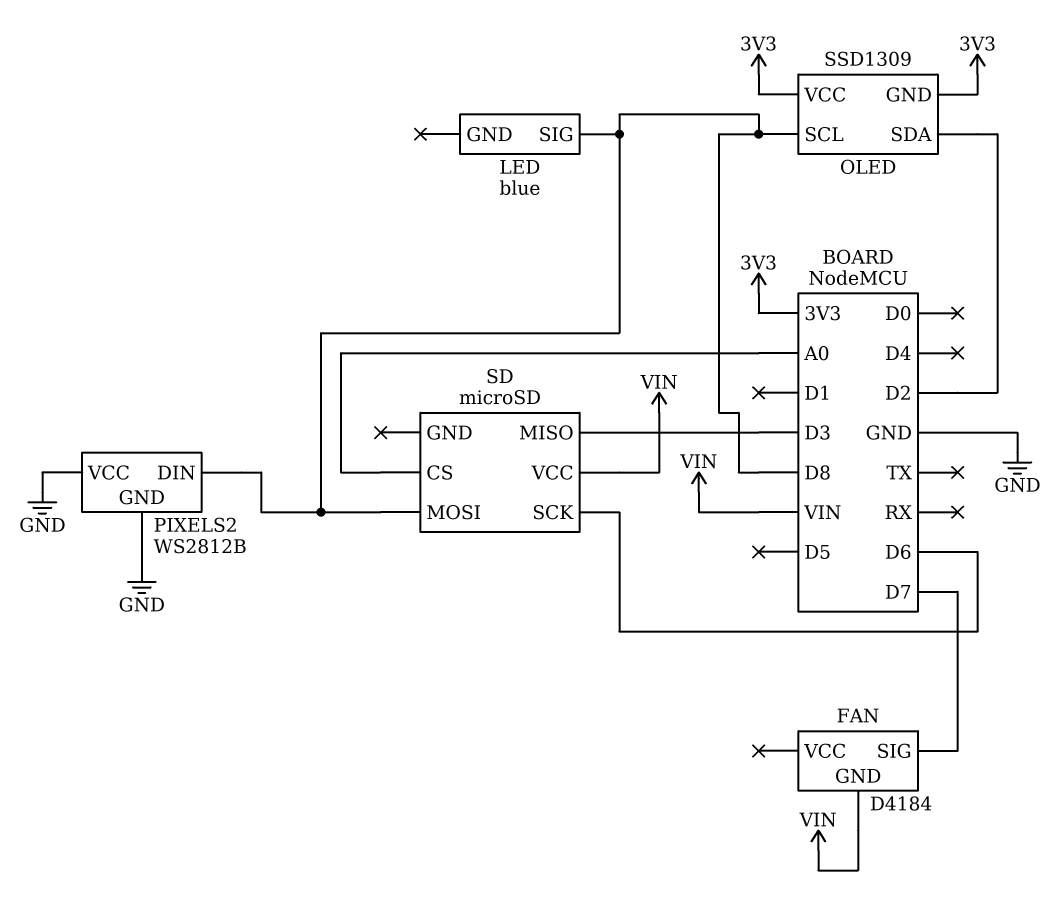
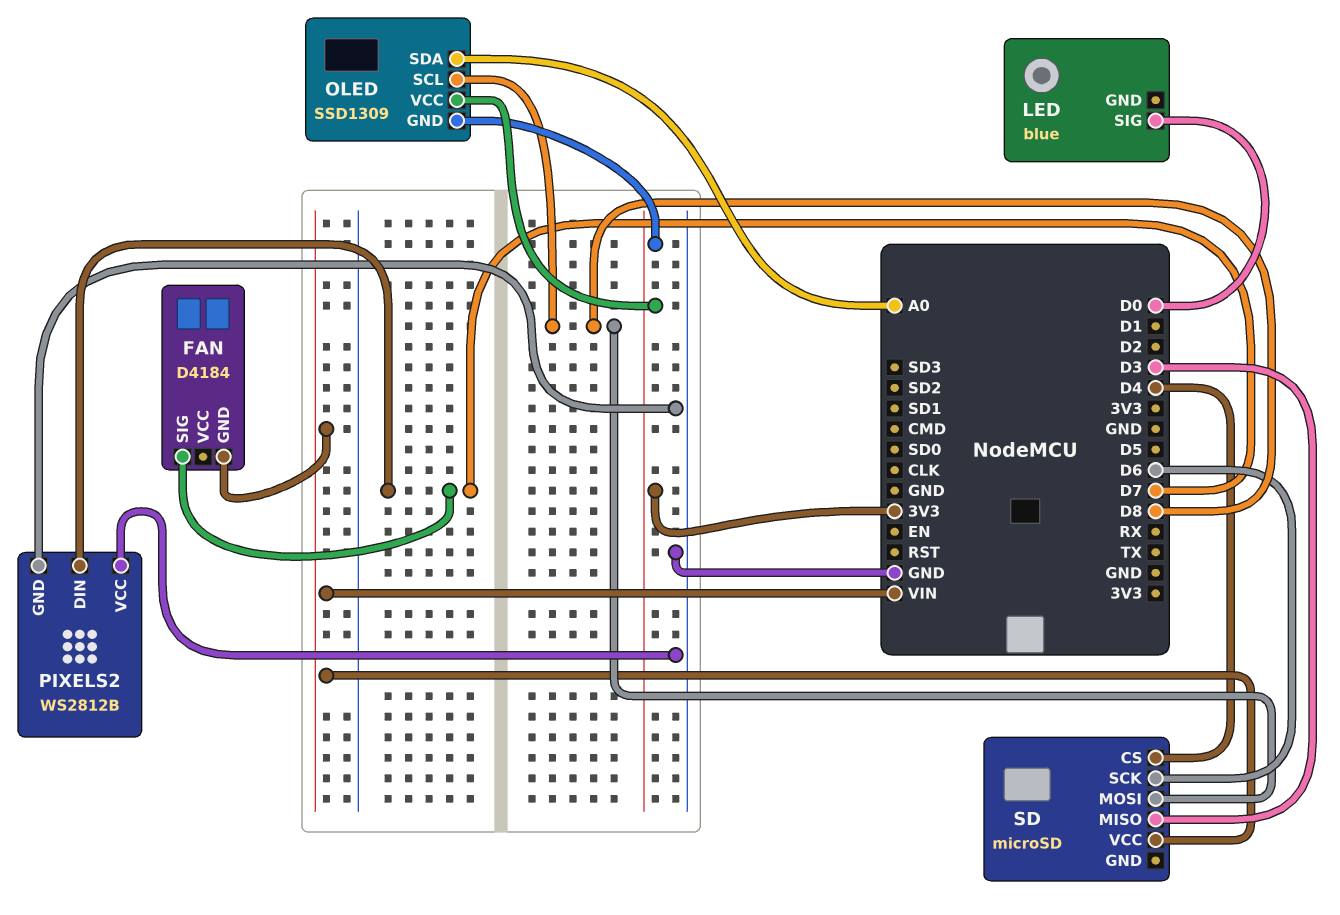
LED pin SIG: D8 -> D0
OLED pin SDA: D2 -> A0
PIXELS2 pin DIN: D8 -> D7
SD pin CS: A0 -> D4

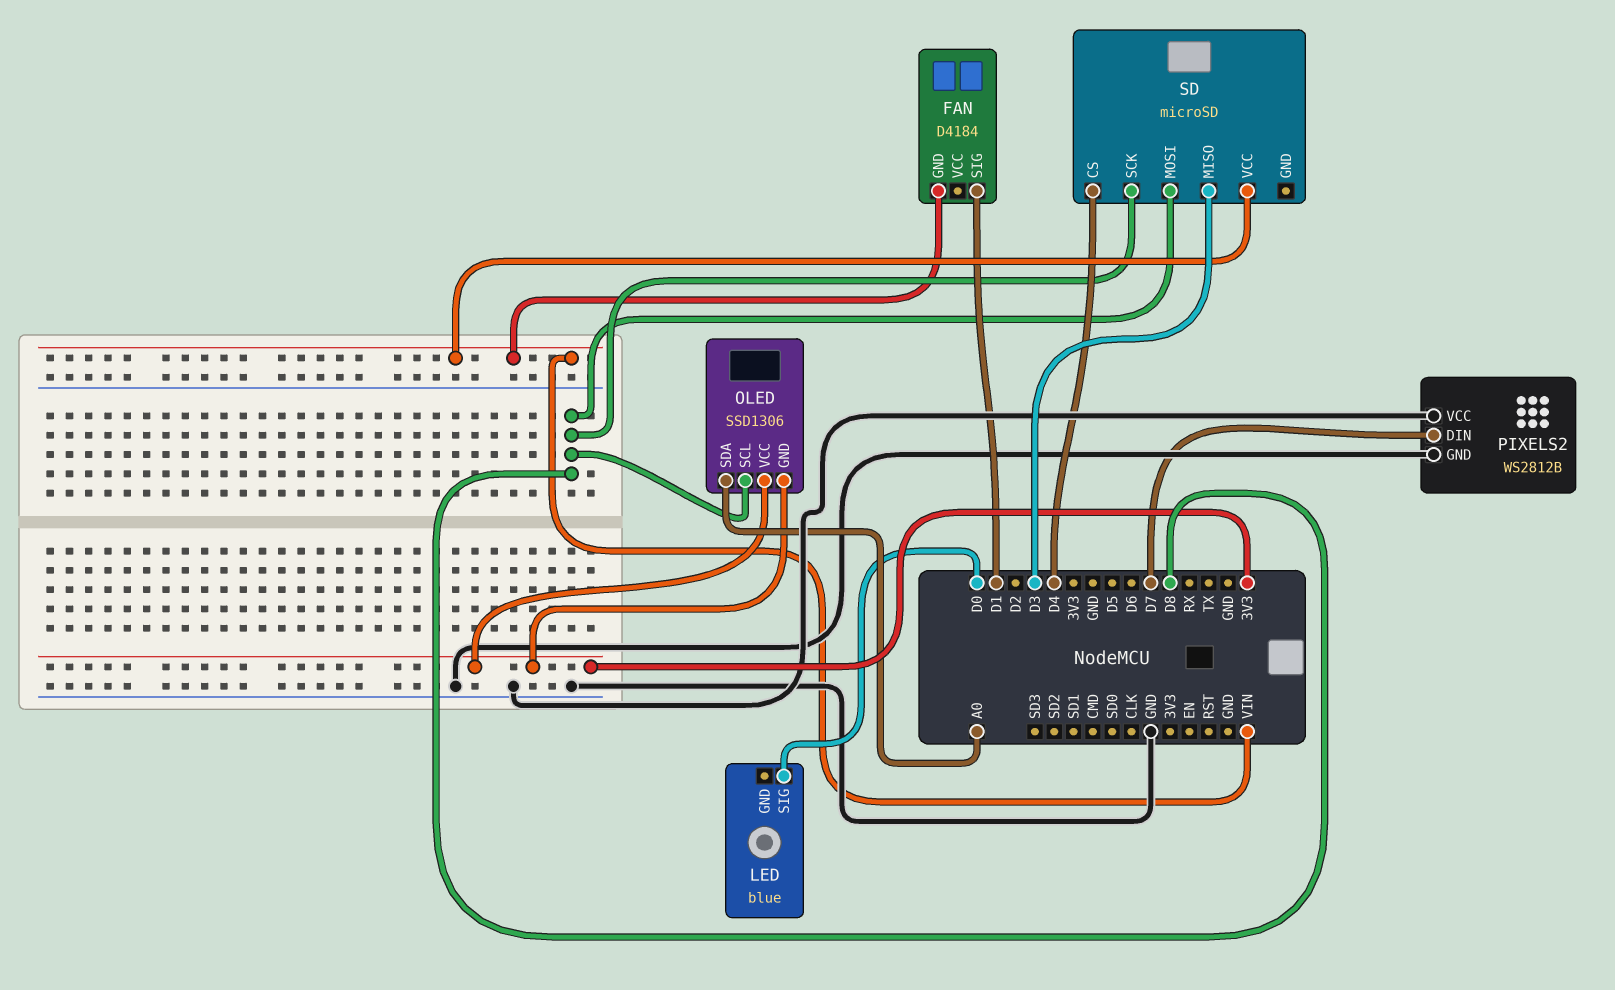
FAN pin SIG: D7 -> D1
OLED: SSD1309 -> SSD1306
SD pin SCK: D6 -> D8

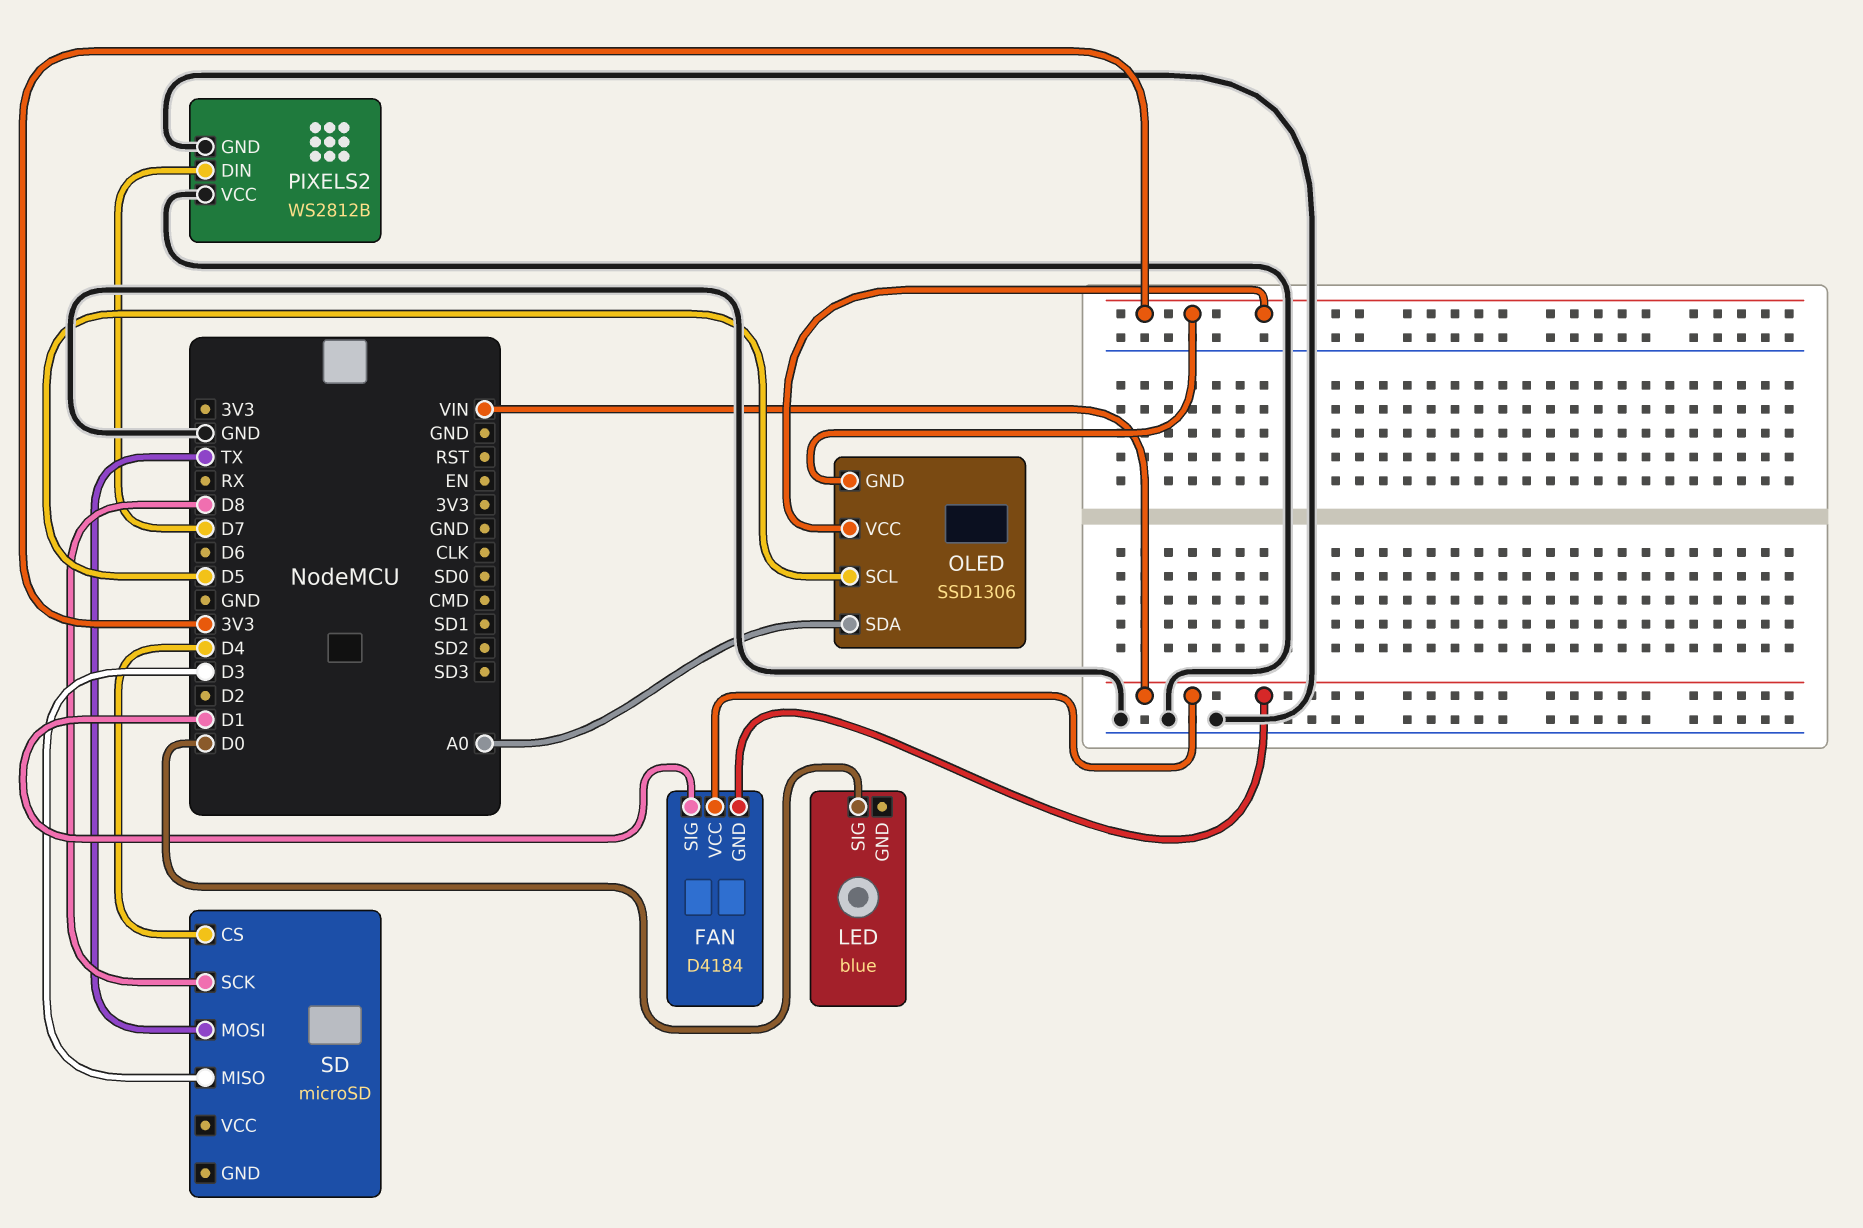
FAN pin VCC: none -> VIN
OLED pin SCL: D8 -> D5
SD pin MOSI: D8 -> TX
SD pin VCC: VIN -> none

